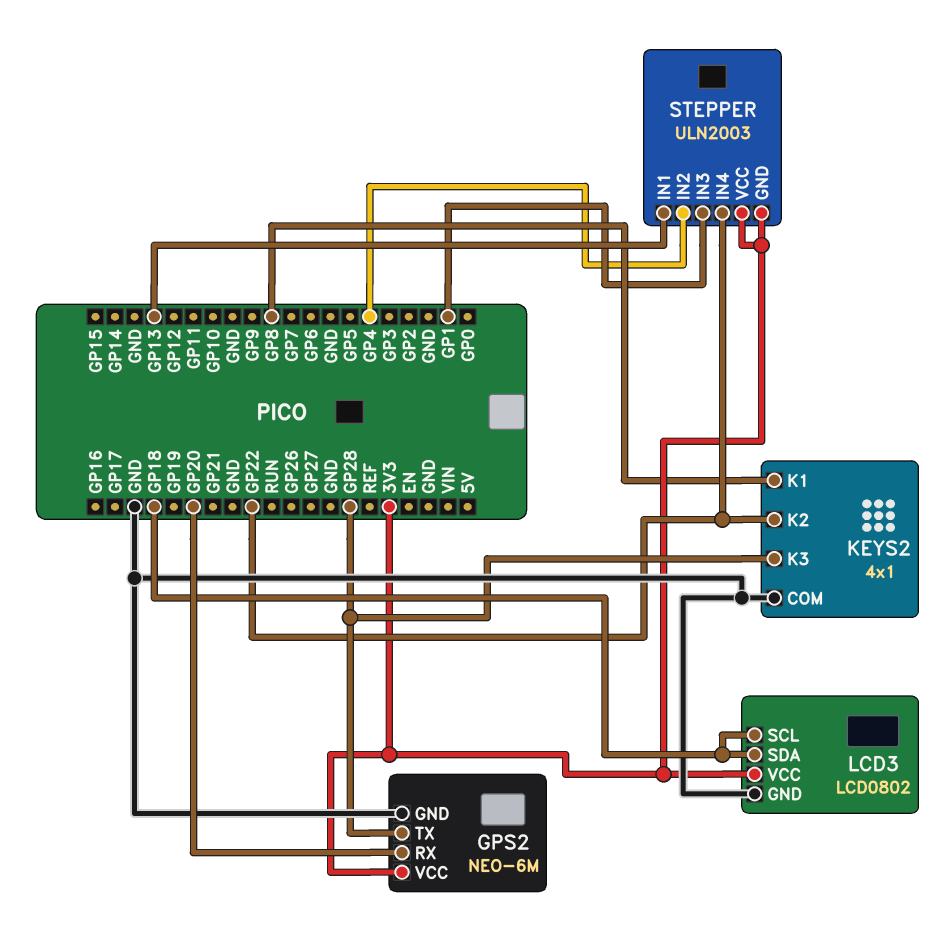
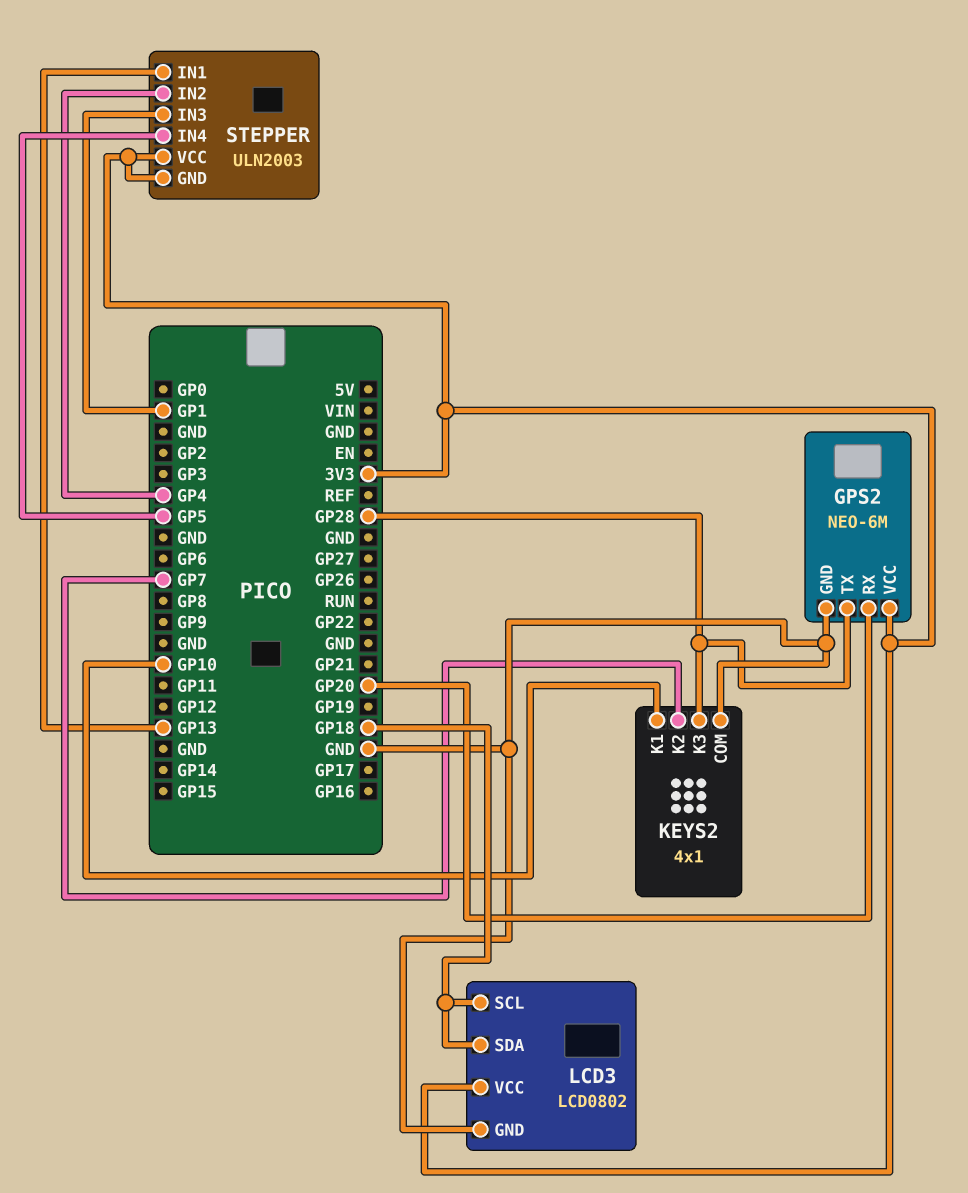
KEYS2 pin K1: GP8 -> GP10
KEYS2 pin K2: GP22 -> GP7
STEPPER pin IN4: GP22 -> GP5

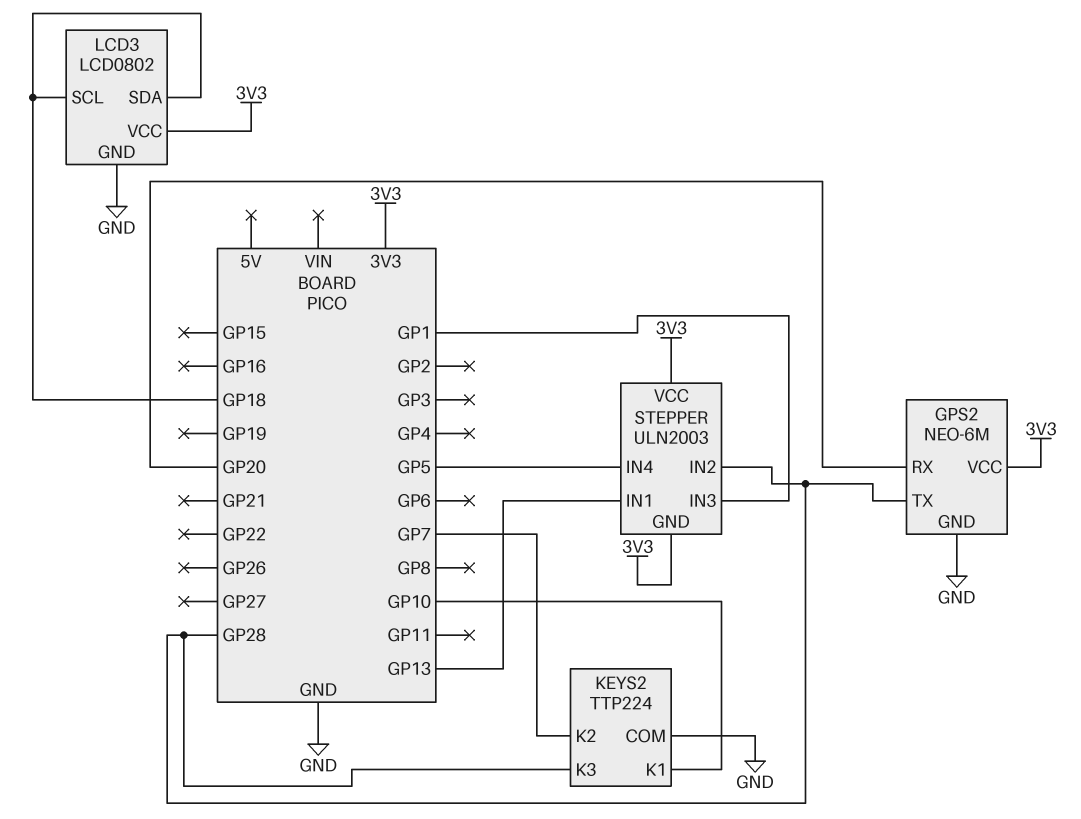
KEYS2: 4x1 -> TTP224
STEPPER pin IN2: GP4 -> GP28

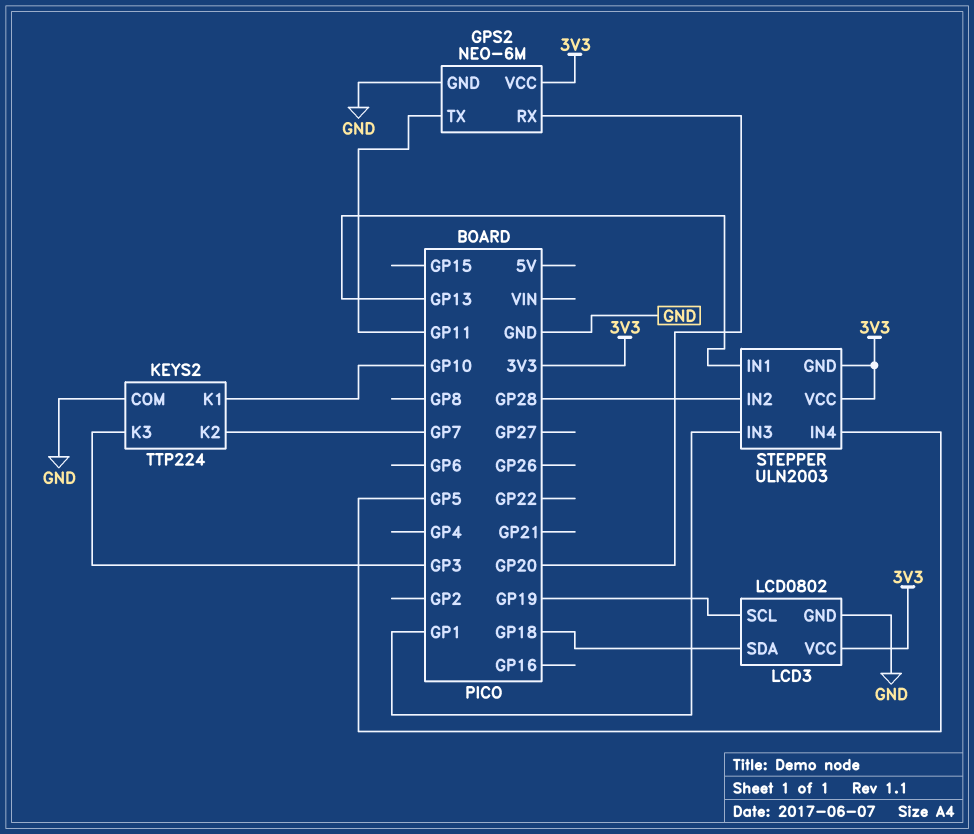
GPS2 pin TX: GP28 -> GP11
KEYS2 pin K3: GP28 -> GP3
LCD3 pin SCL: GP18 -> GP19

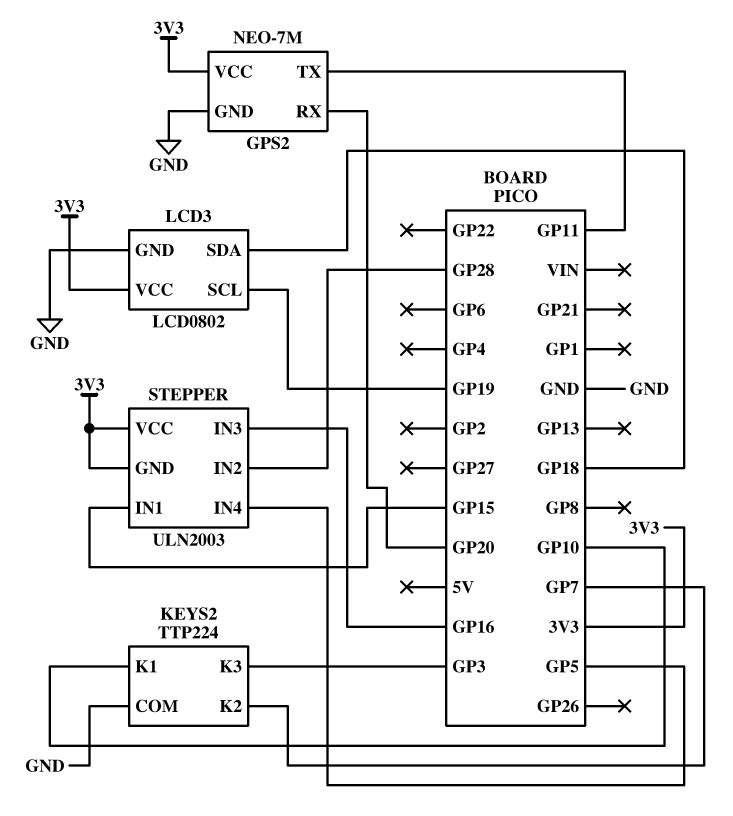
GPS2: NEO-6M -> NEO-7M
STEPPER pin IN1: GP13 -> GP15
STEPPER pin IN3: GP1 -> GP16

